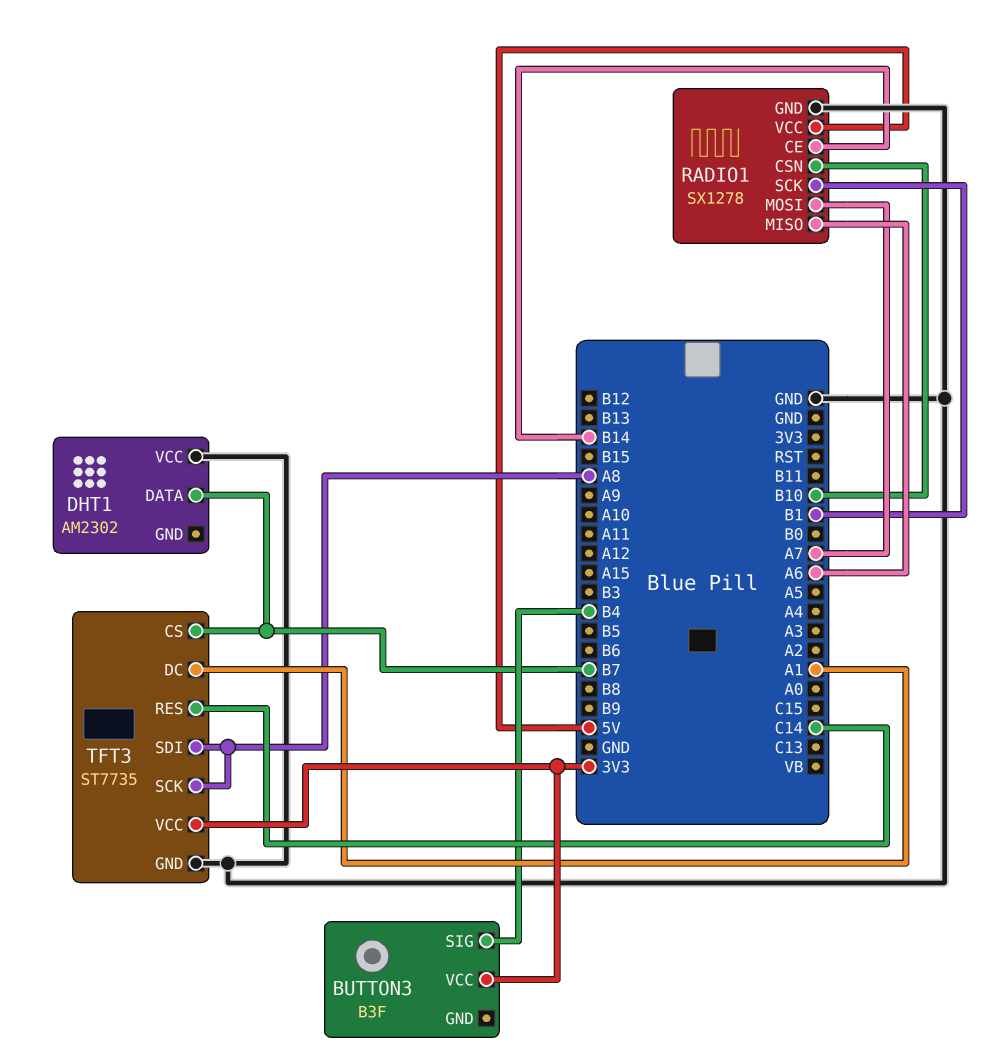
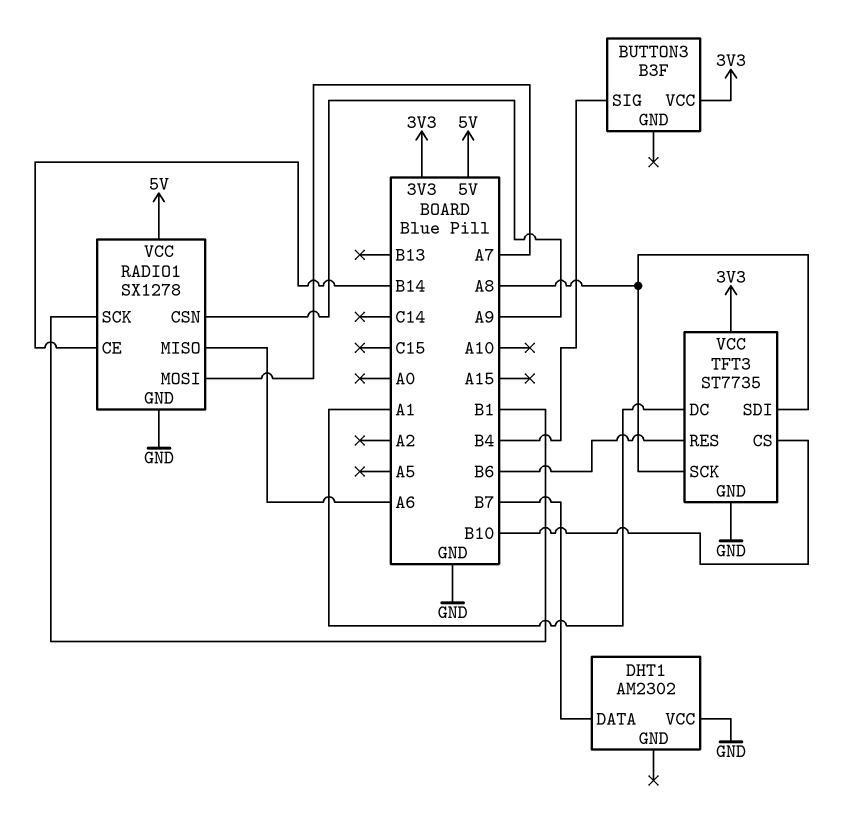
RADIO1 pin CSN: B10 -> A9
TFT3 pin CS: B7 -> B10
TFT3 pin RES: C14 -> B6

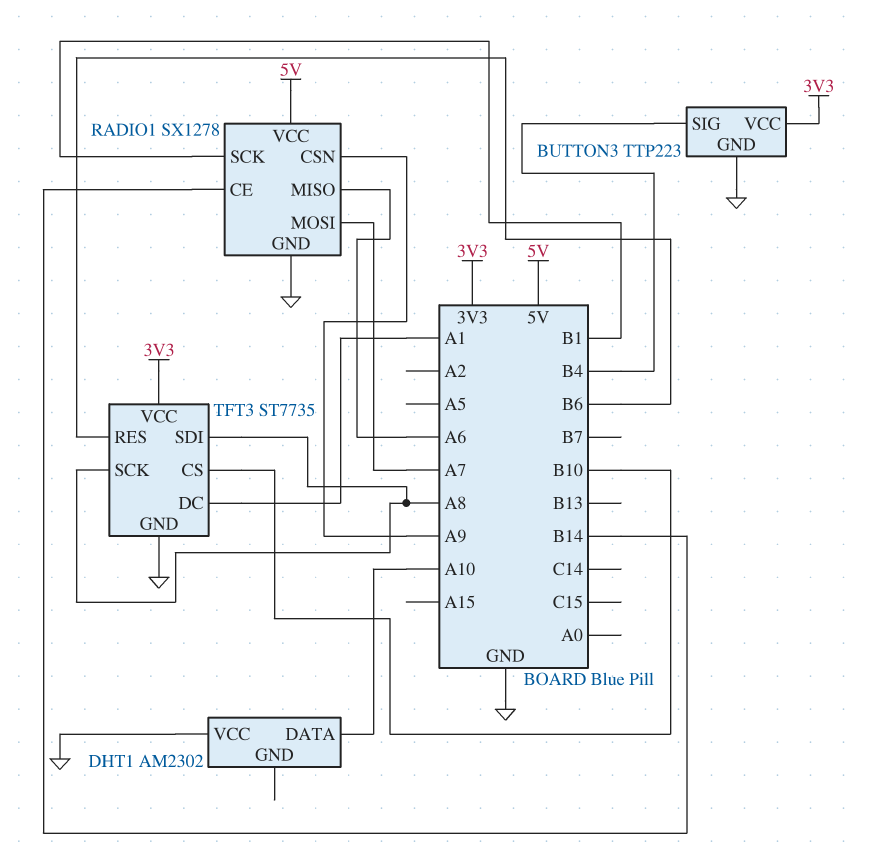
BUTTON3: B3F -> TTP223
BUTTON3 pin GND: none -> GND
DHT1 pin DATA: B7 -> A10

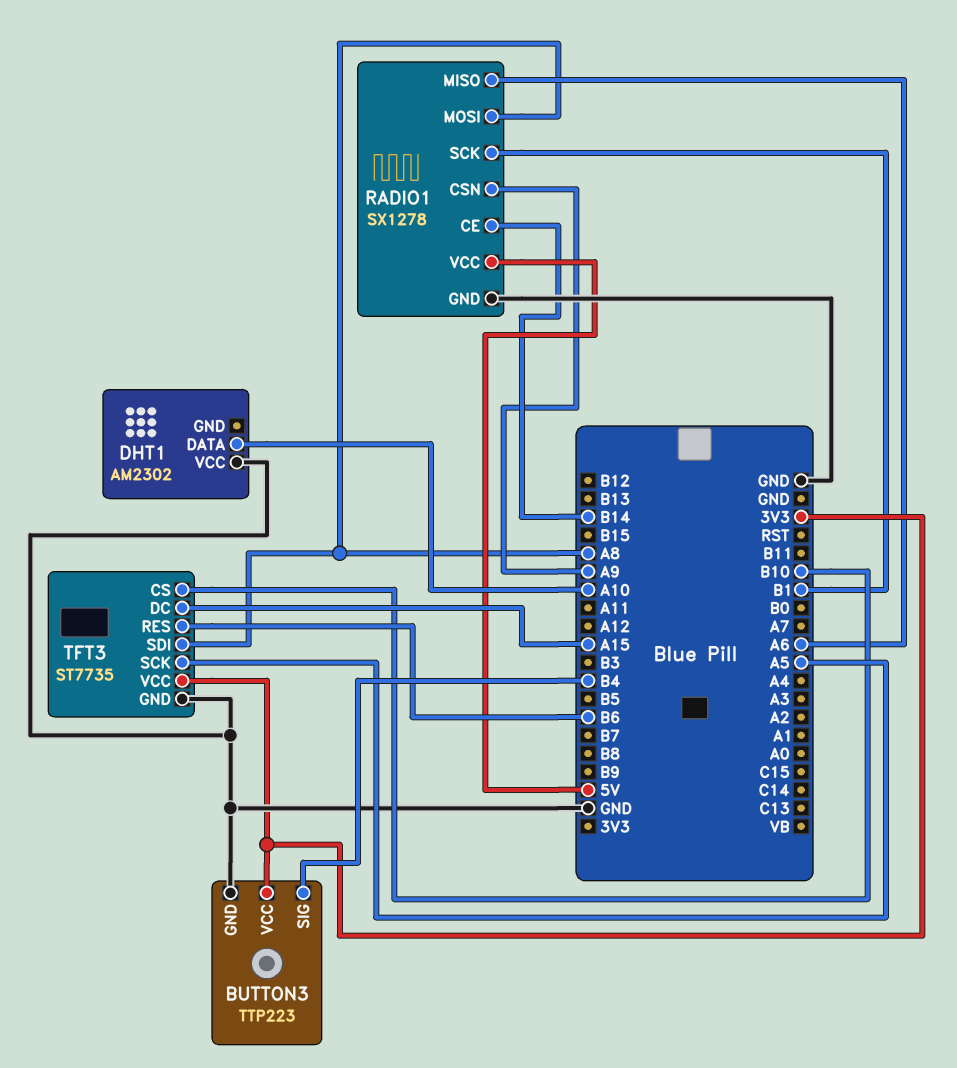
RADIO1 pin MOSI: A7 -> A8
TFT3 pin DC: A1 -> A15
TFT3 pin SCK: A8 -> A5

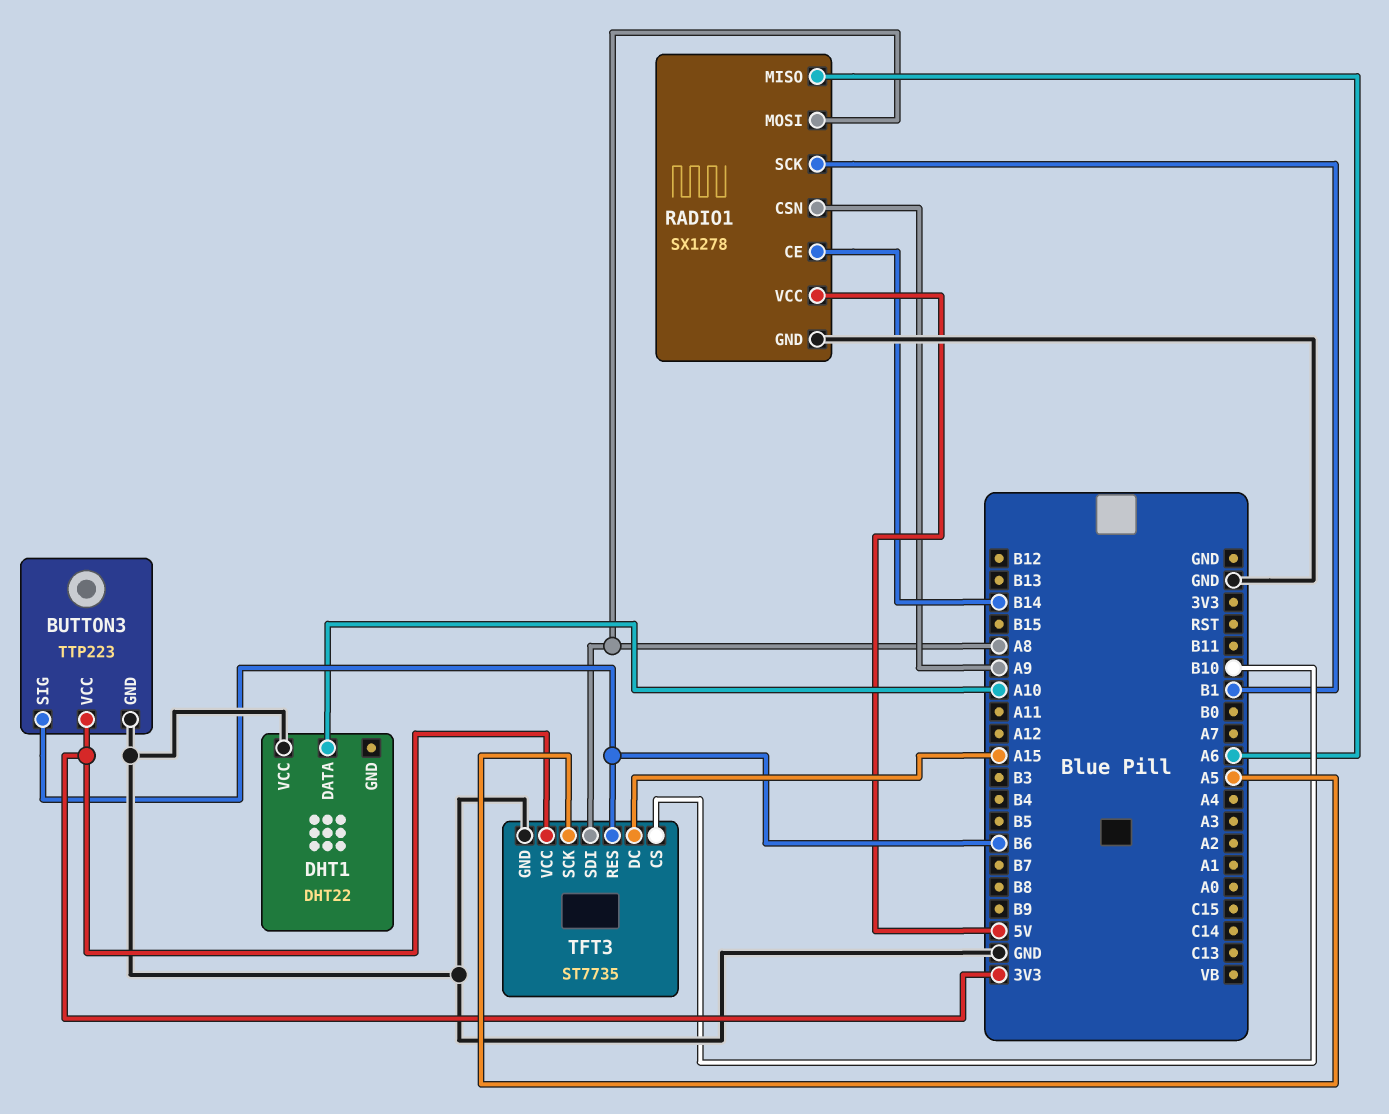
BUTTON3 pin SIG: B4 -> B6
DHT1: AM2302 -> DHT22

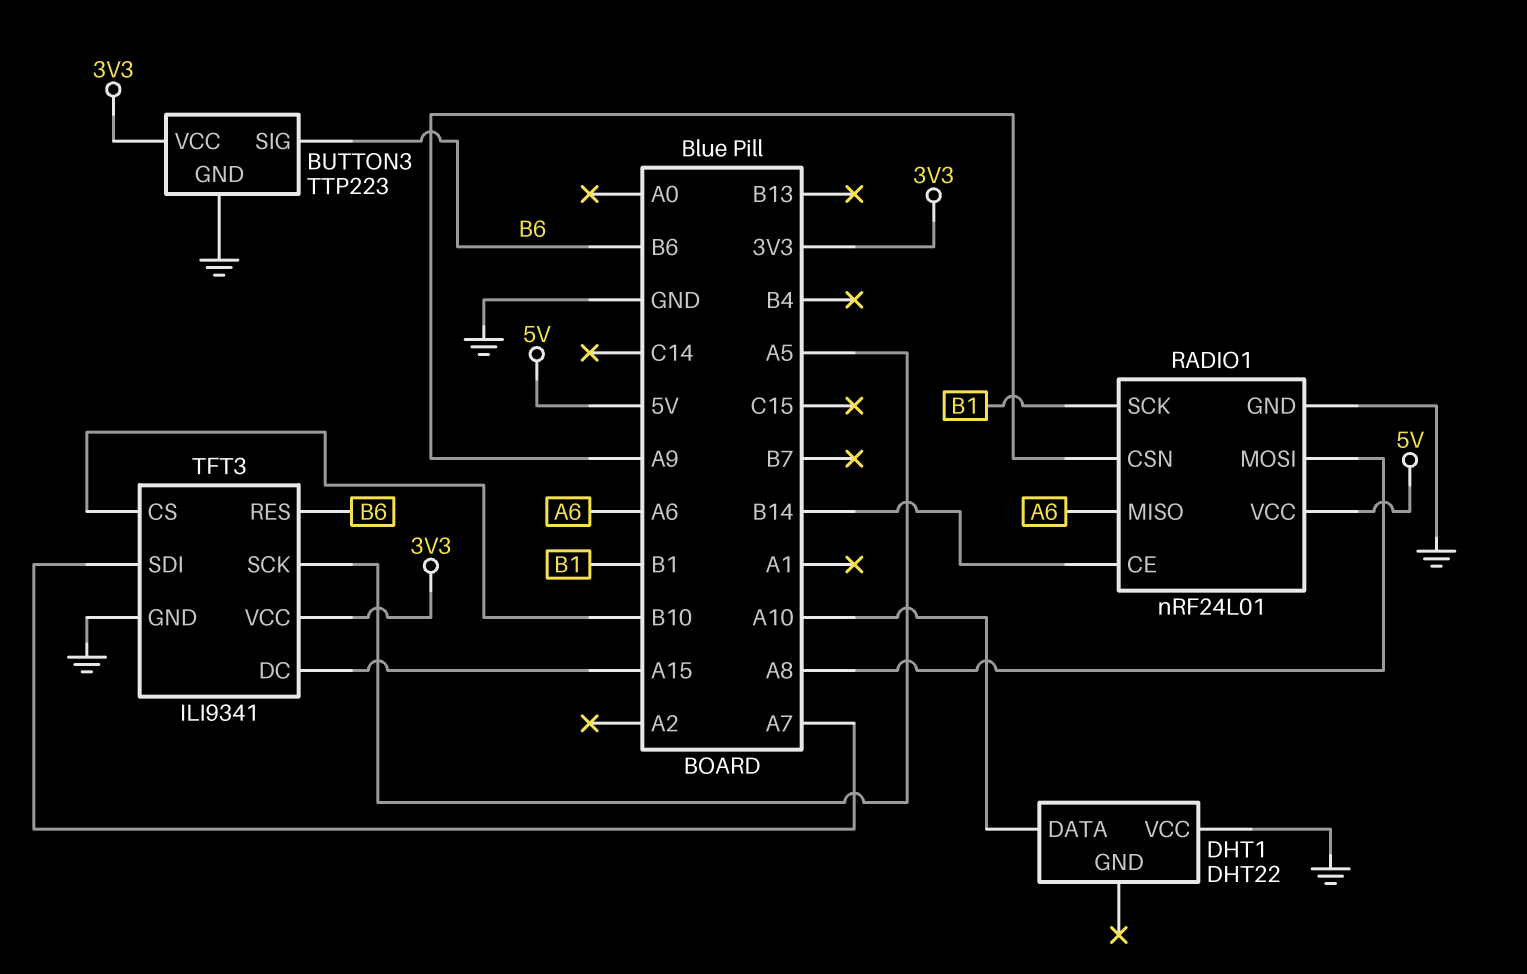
RADIO1: SX1278 -> nRF24L01
TFT3: ST7735 -> ILI9341
TFT3 pin SDI: A8 -> A7

